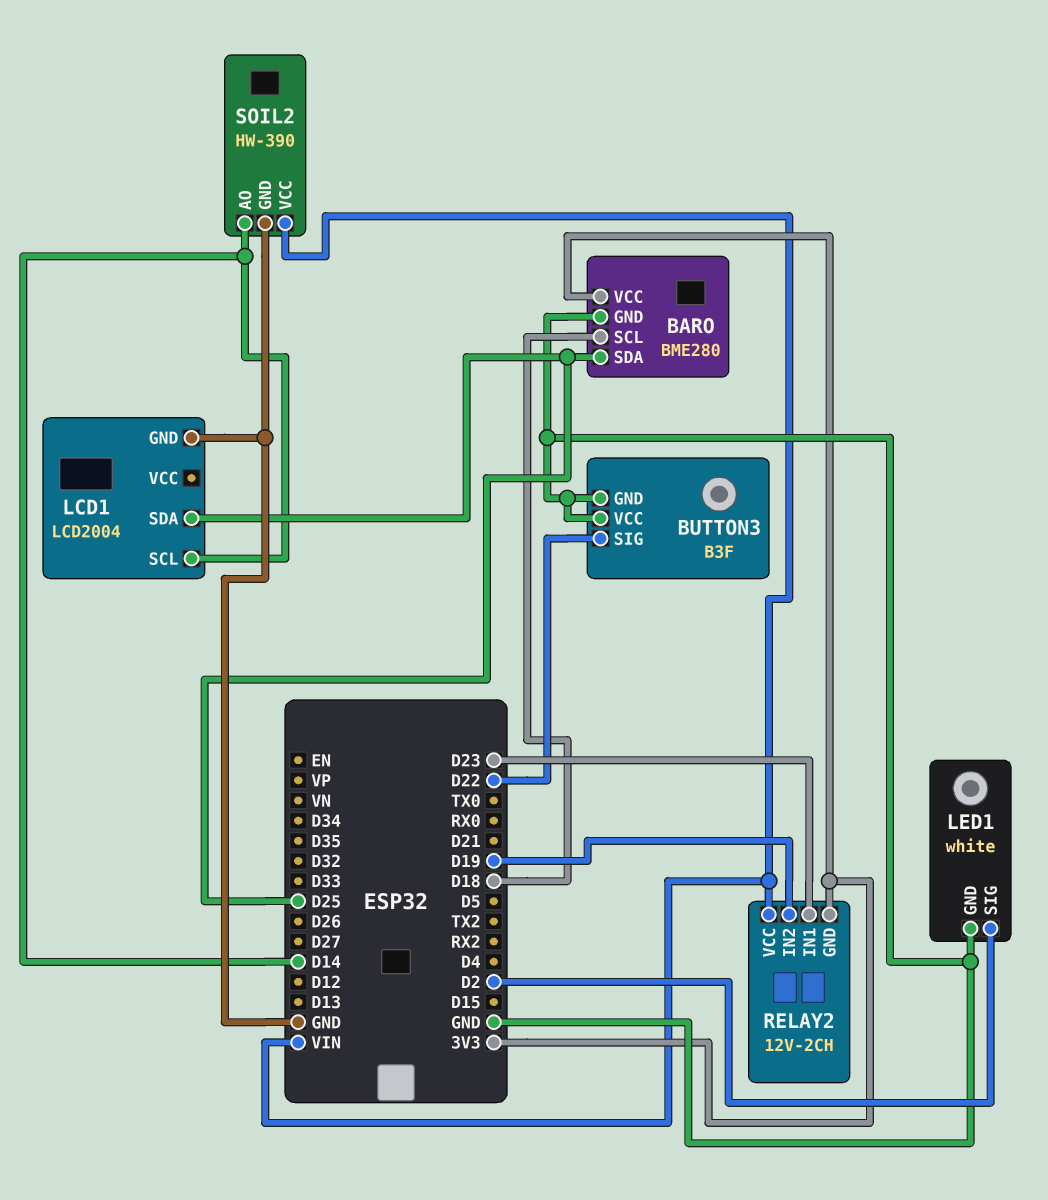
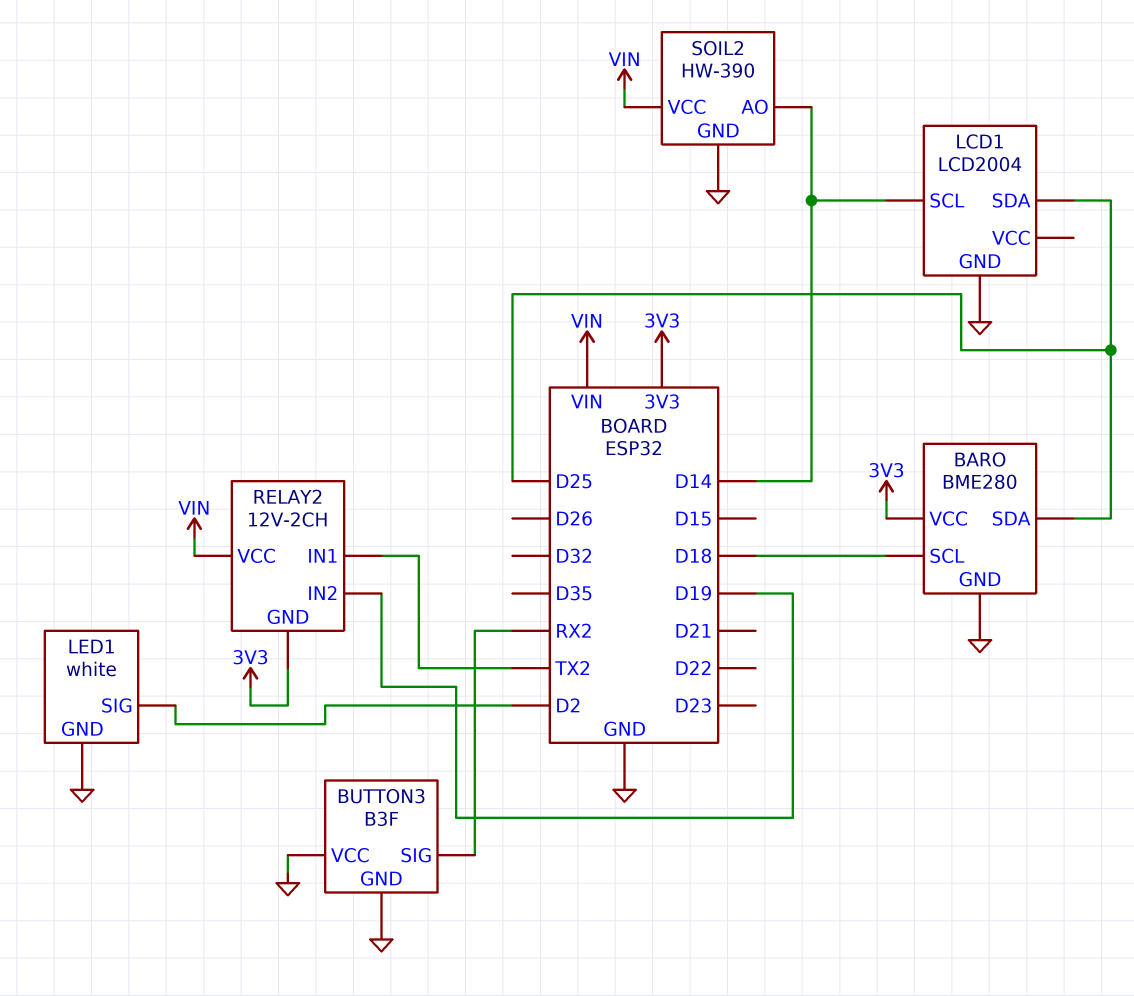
BUTTON3 pin SIG: D22 -> RX2
RELAY2 pin IN1: D23 -> TX2

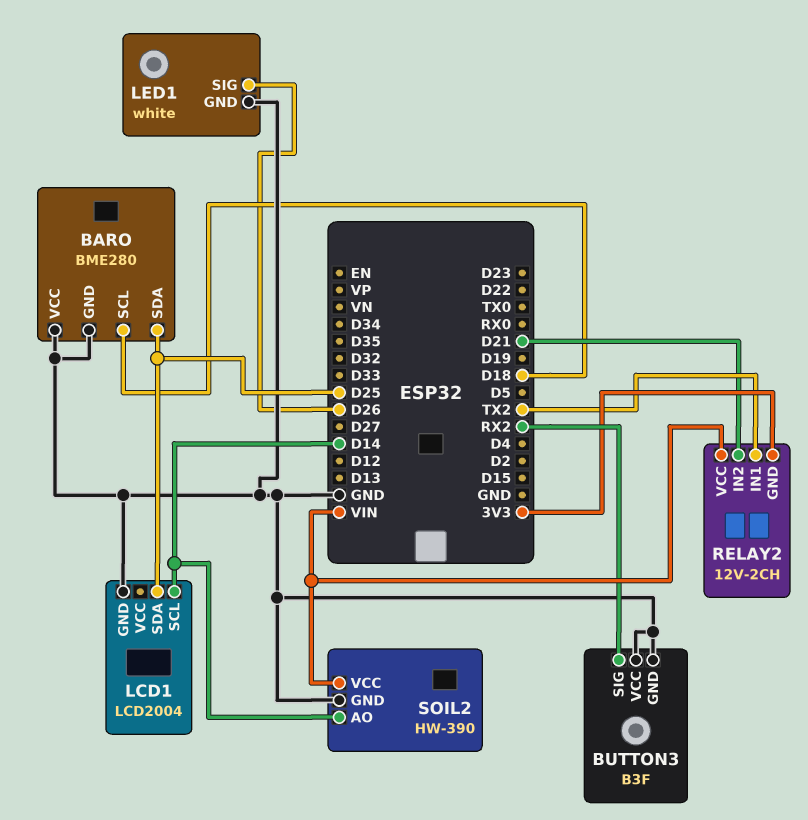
BARO pin VCC: 3V3 -> GND
LED1 pin SIG: D2 -> D26
RELAY2 pin IN2: D19 -> D21

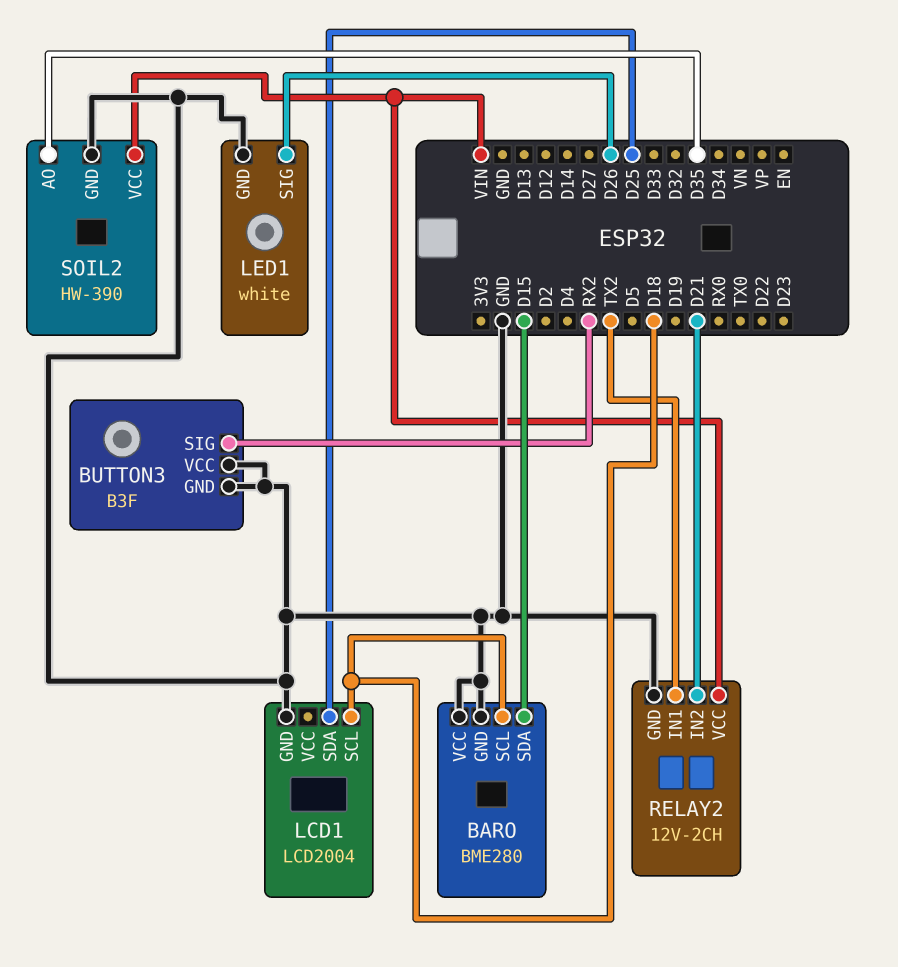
BARO pin SDA: D25 -> D15
LCD1 pin SCL: D14 -> D18
RELAY2 pin GND: 3V3 -> GND
SOIL2 pin AO: D14 -> D35

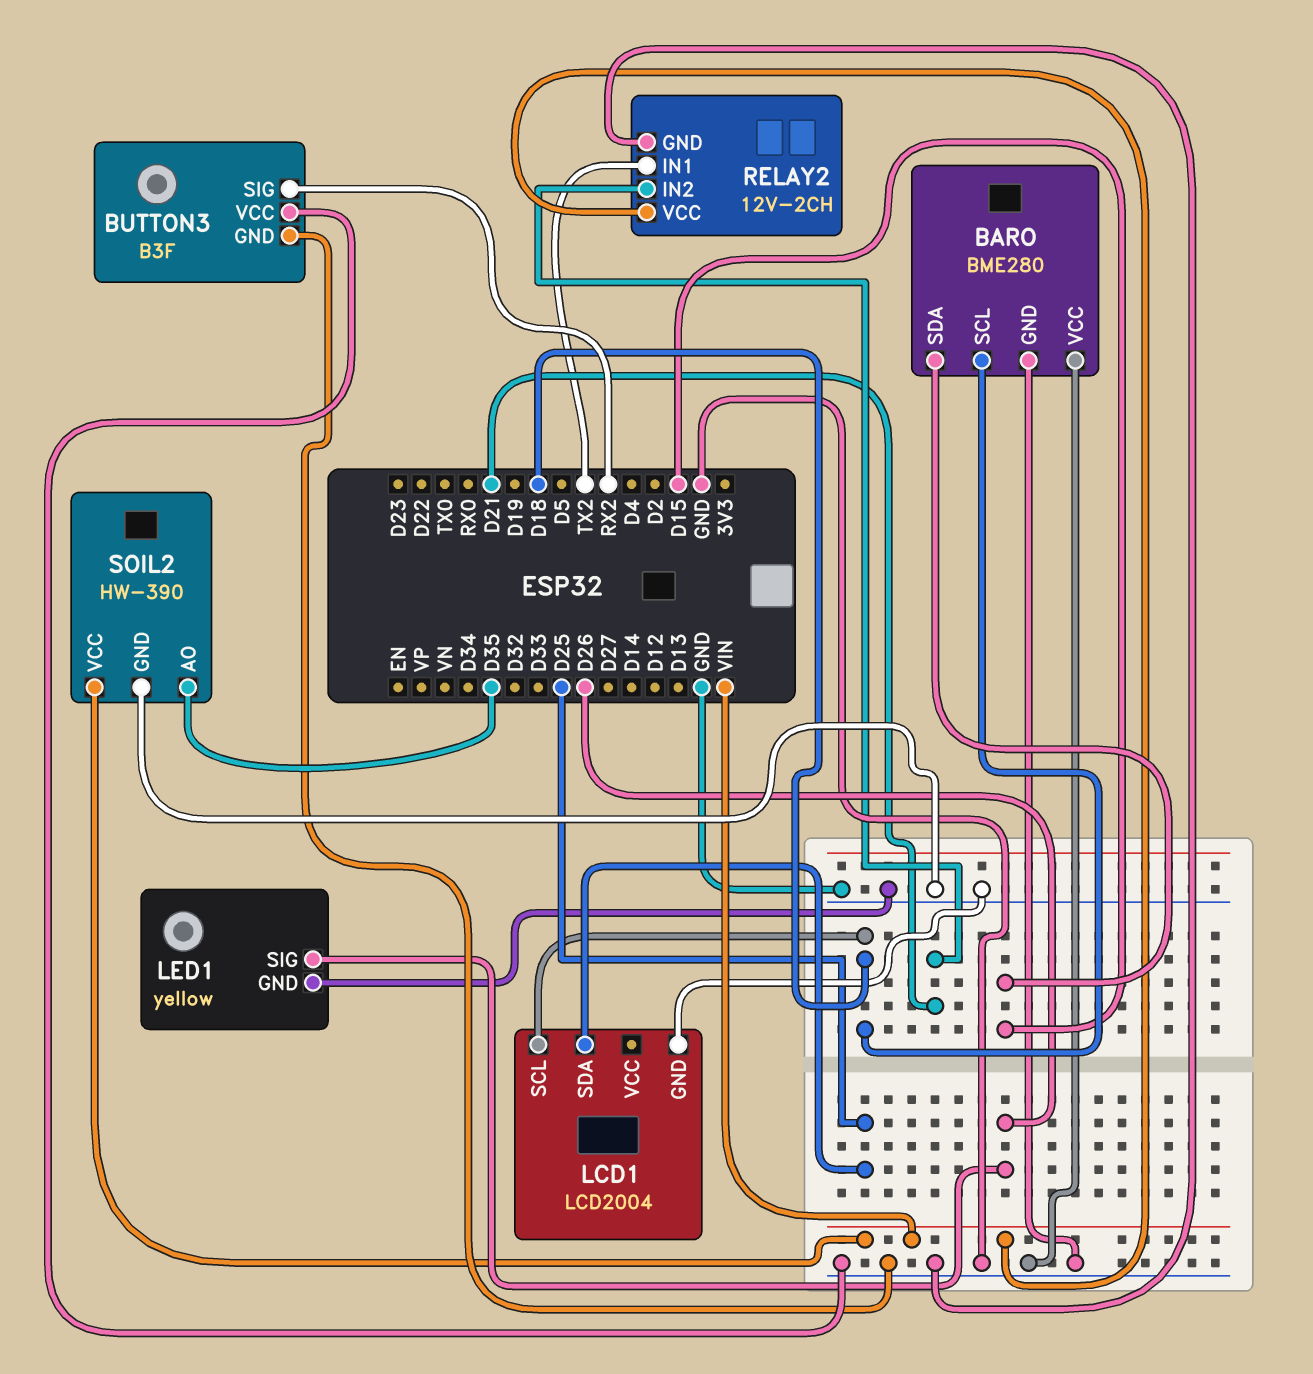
LED1: white -> yellow

